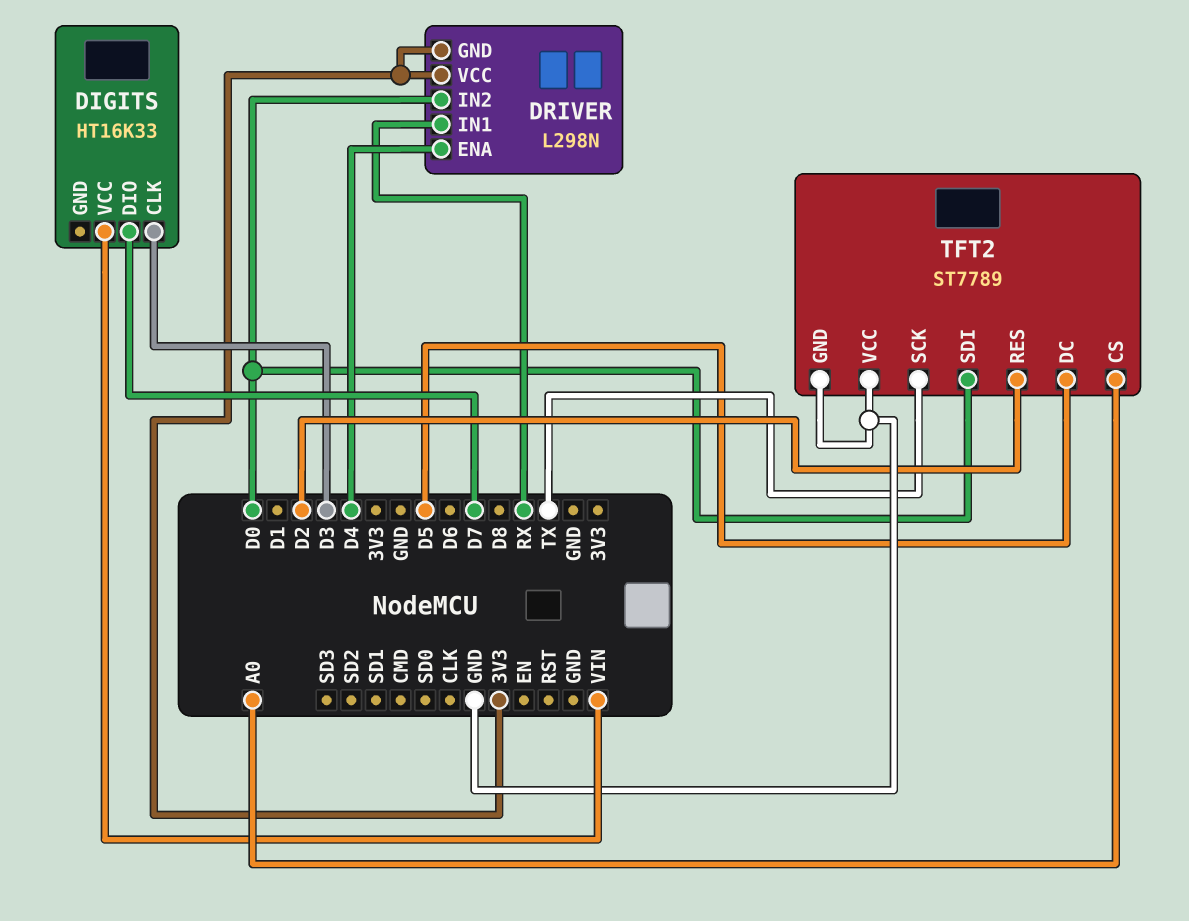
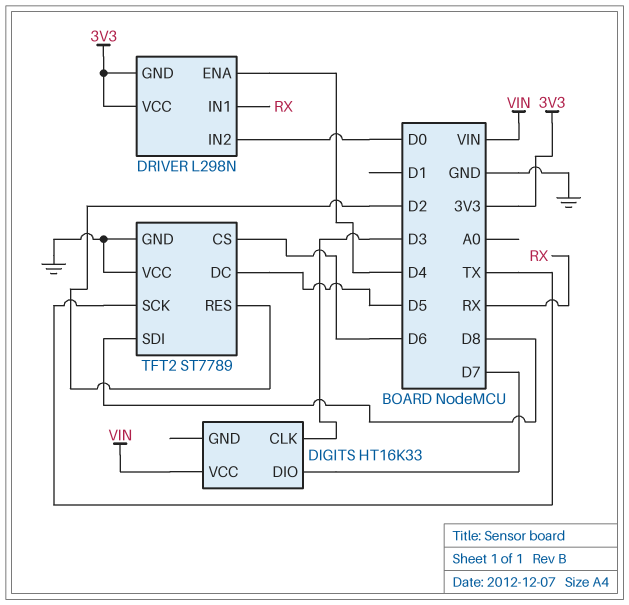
TFT2 pin CS: A0 -> D6
TFT2 pin SDI: D0 -> D8

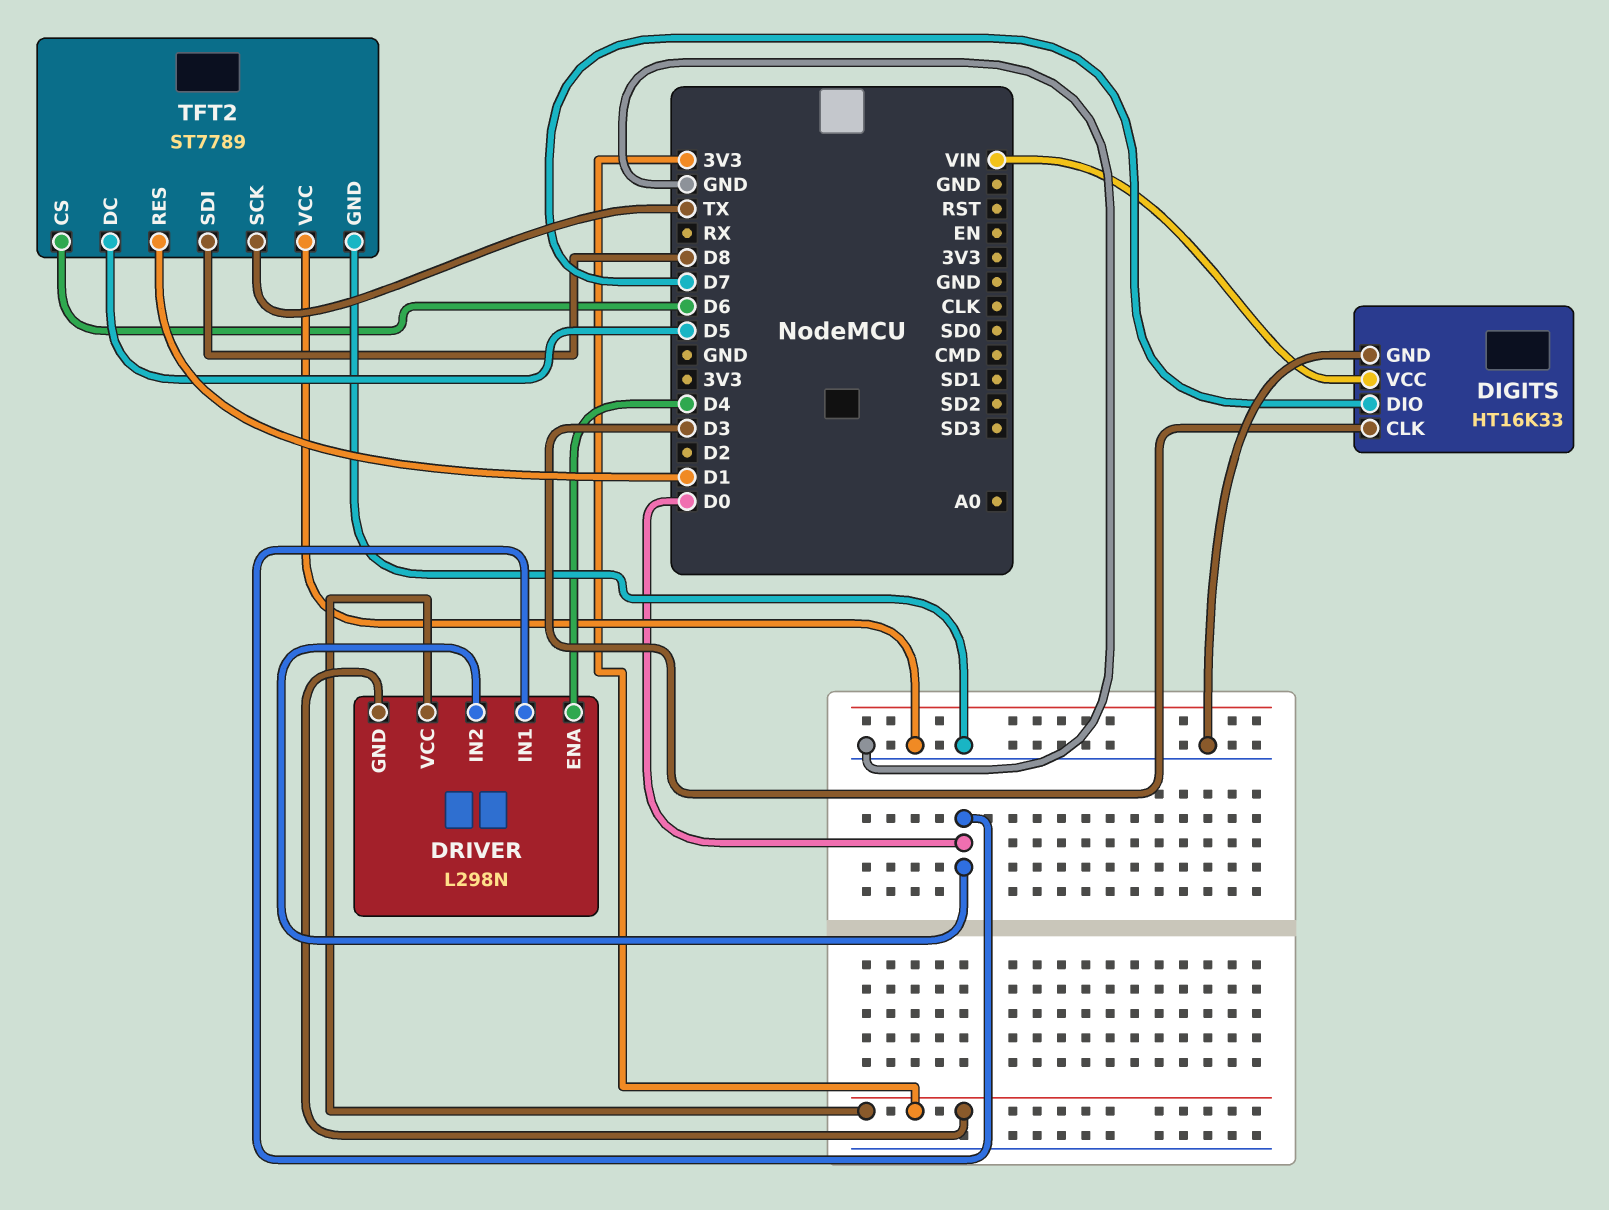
DIGITS pin GND: none -> GND
DRIVER pin IN1: RX -> D0
TFT2 pin RES: D2 -> D1

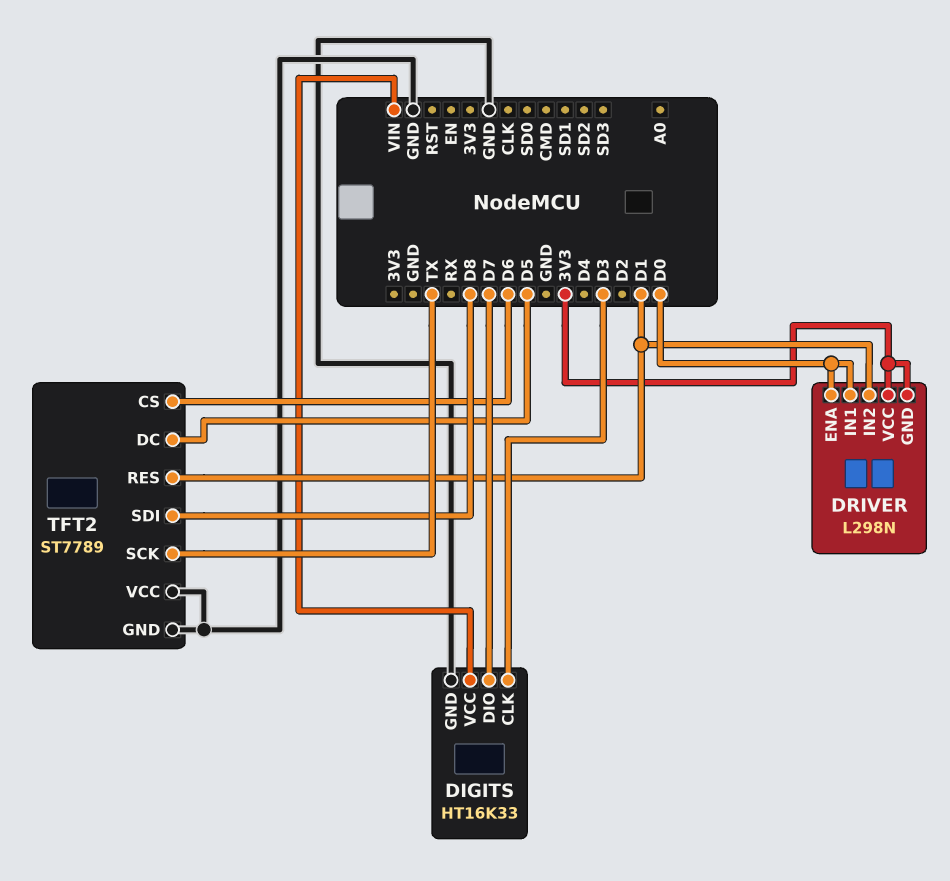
DRIVER pin ENA: D4 -> D0
DRIVER pin IN2: D0 -> D1

